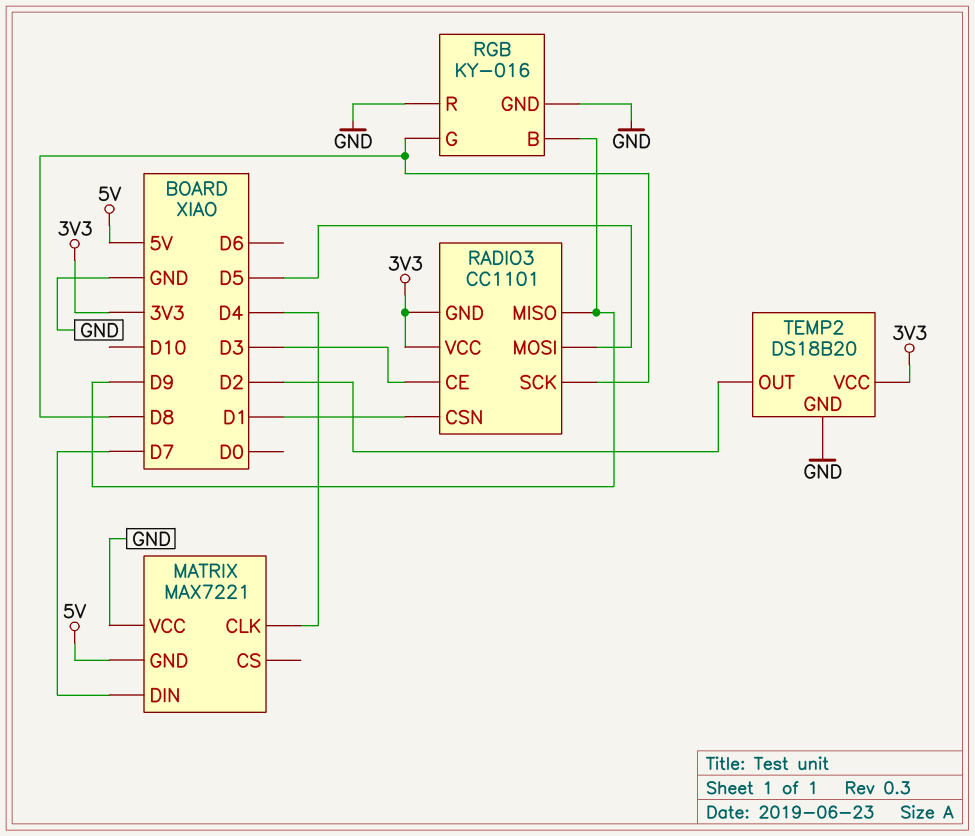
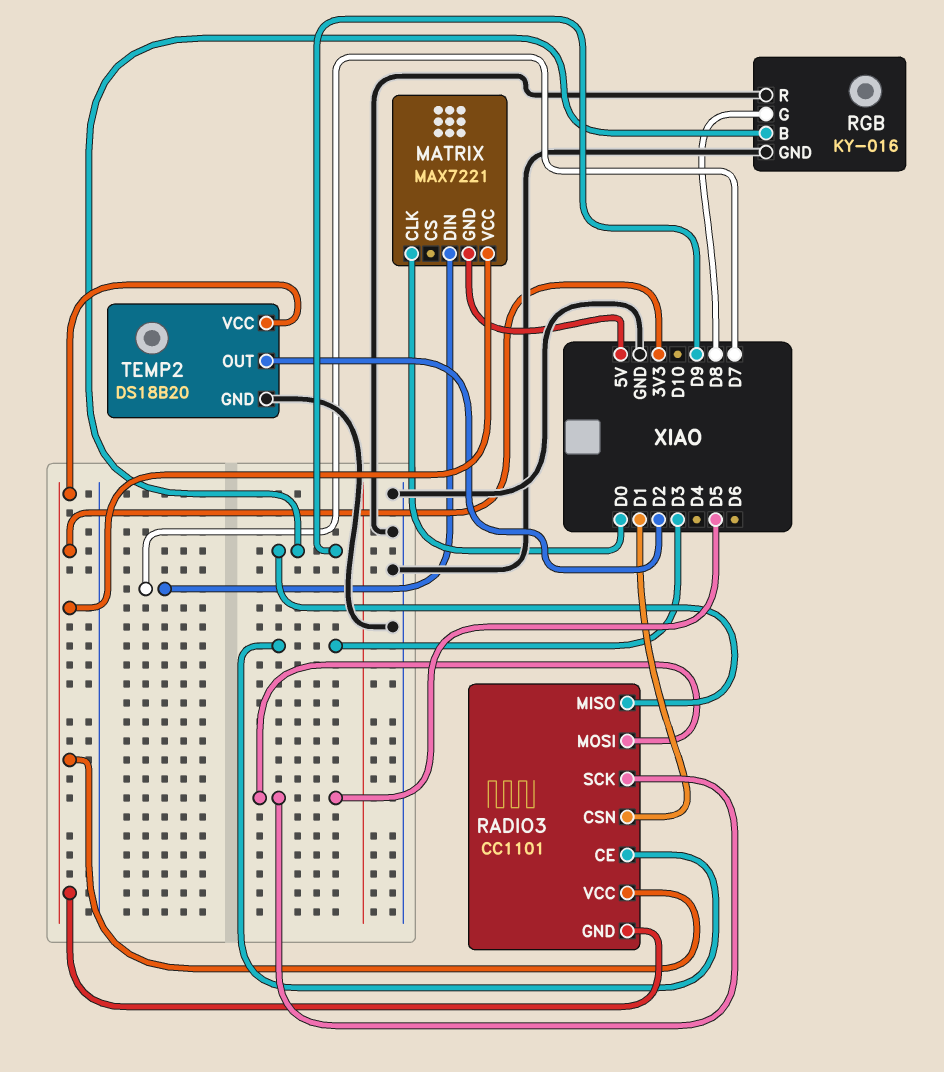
MATRIX pin CLK: D4 -> D0
MATRIX pin VCC: GND -> 3V3
RADIO3 pin SCK: D8 -> D5

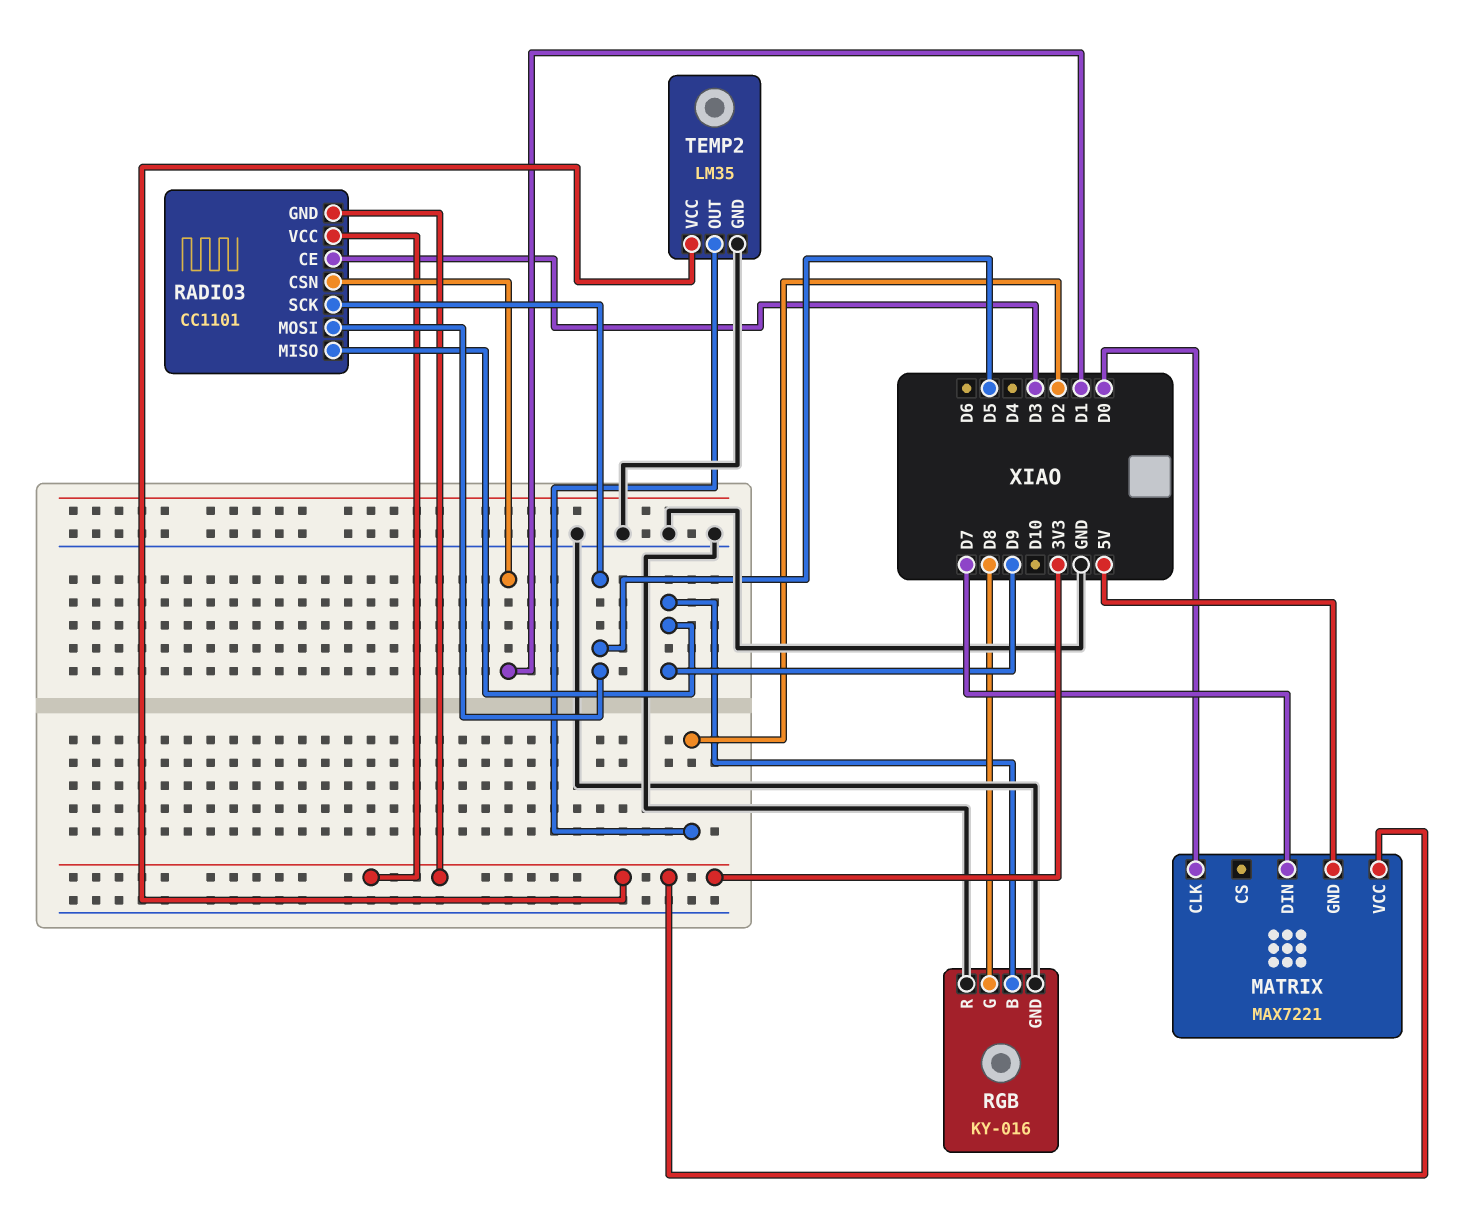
TEMP2: DS18B20 -> LM35

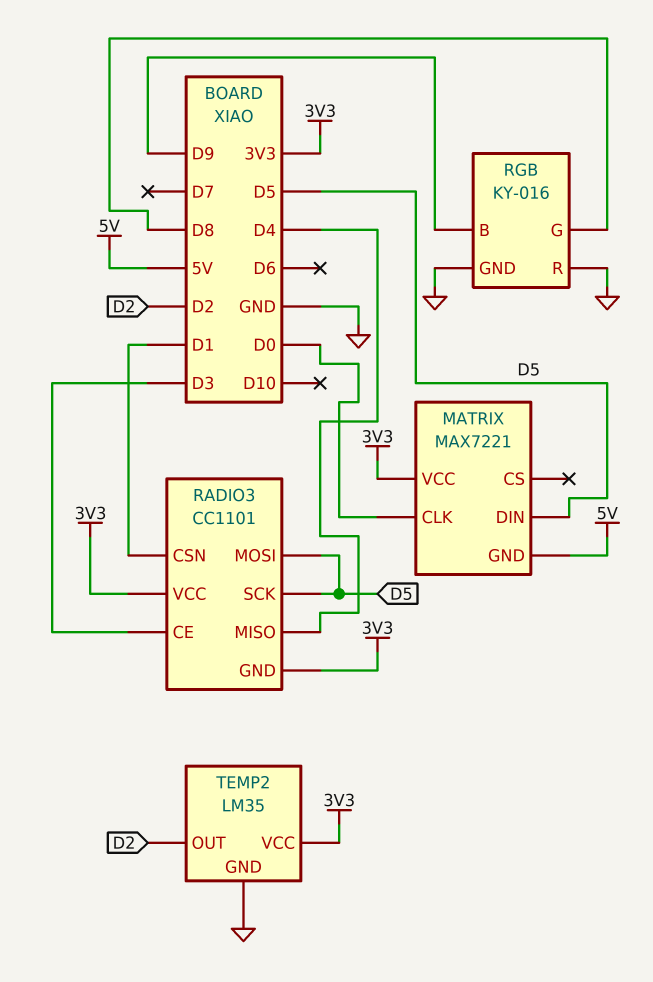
MATRIX pin DIN: D7 -> D5
RADIO3 pin MISO: D9 -> D4

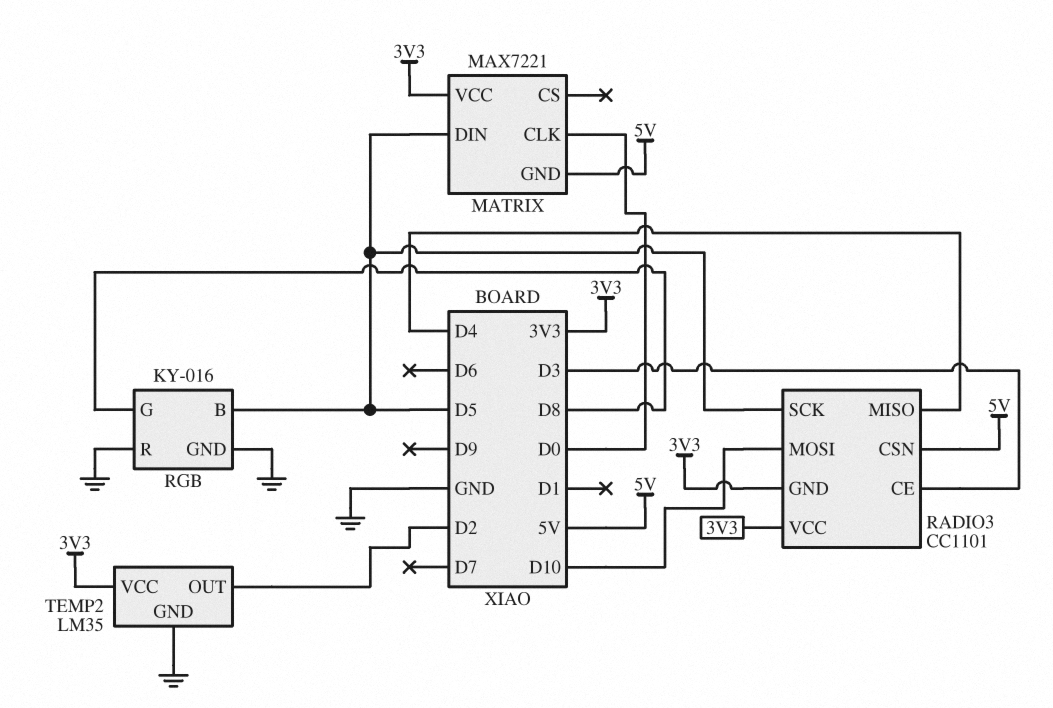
RADIO3 pin CSN: D1 -> 5V
RADIO3 pin MOSI: D5 -> D10
RGB pin B: D9 -> D5

